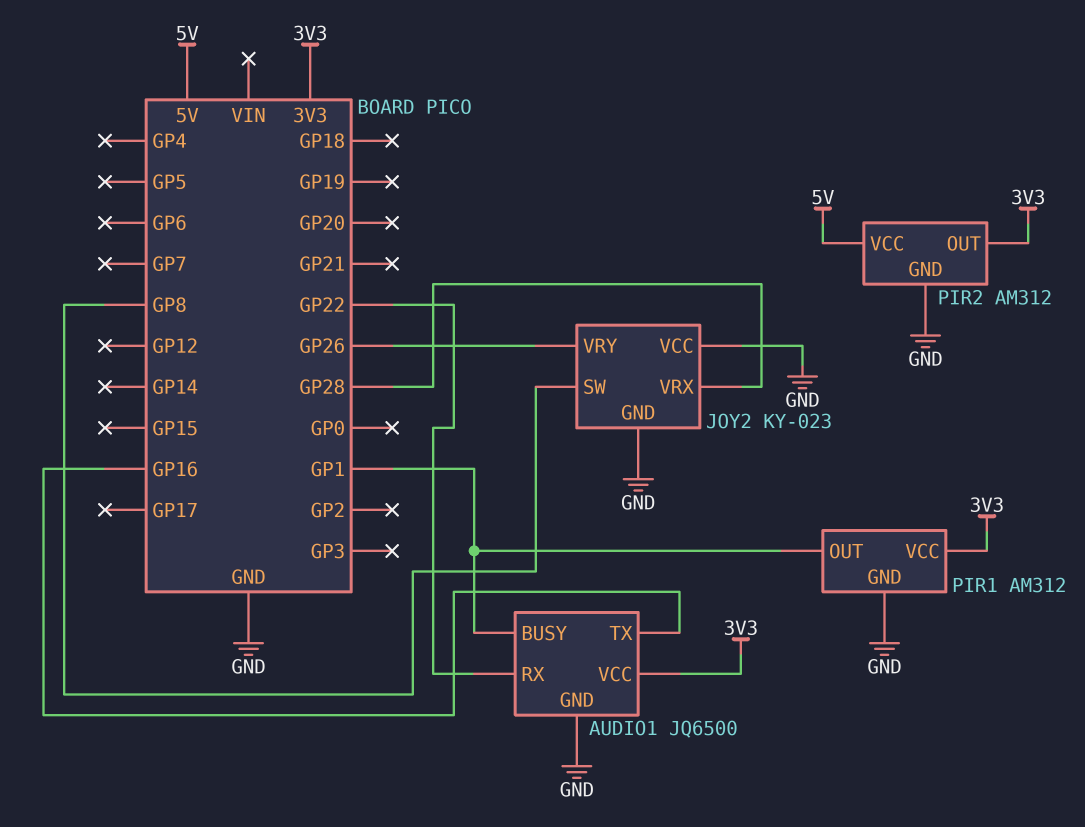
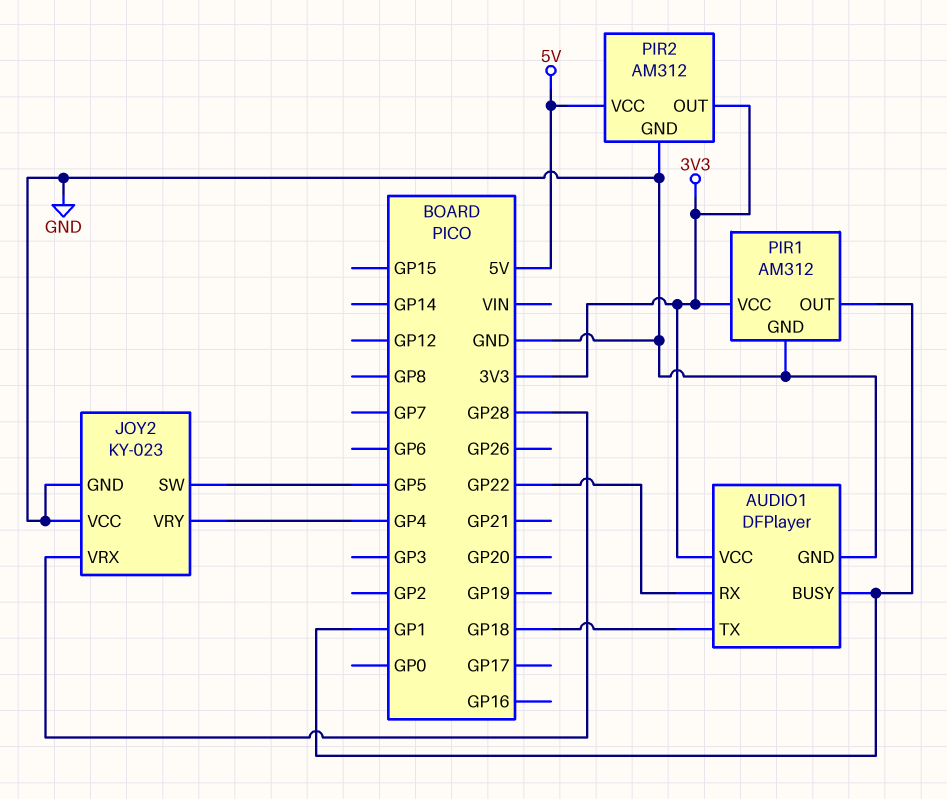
AUDIO1: JQ6500 -> DFPlayer
AUDIO1 pin TX: GP16 -> GP18
JOY2 pin SW: GP8 -> GP5
JOY2 pin VRY: GP26 -> GP4

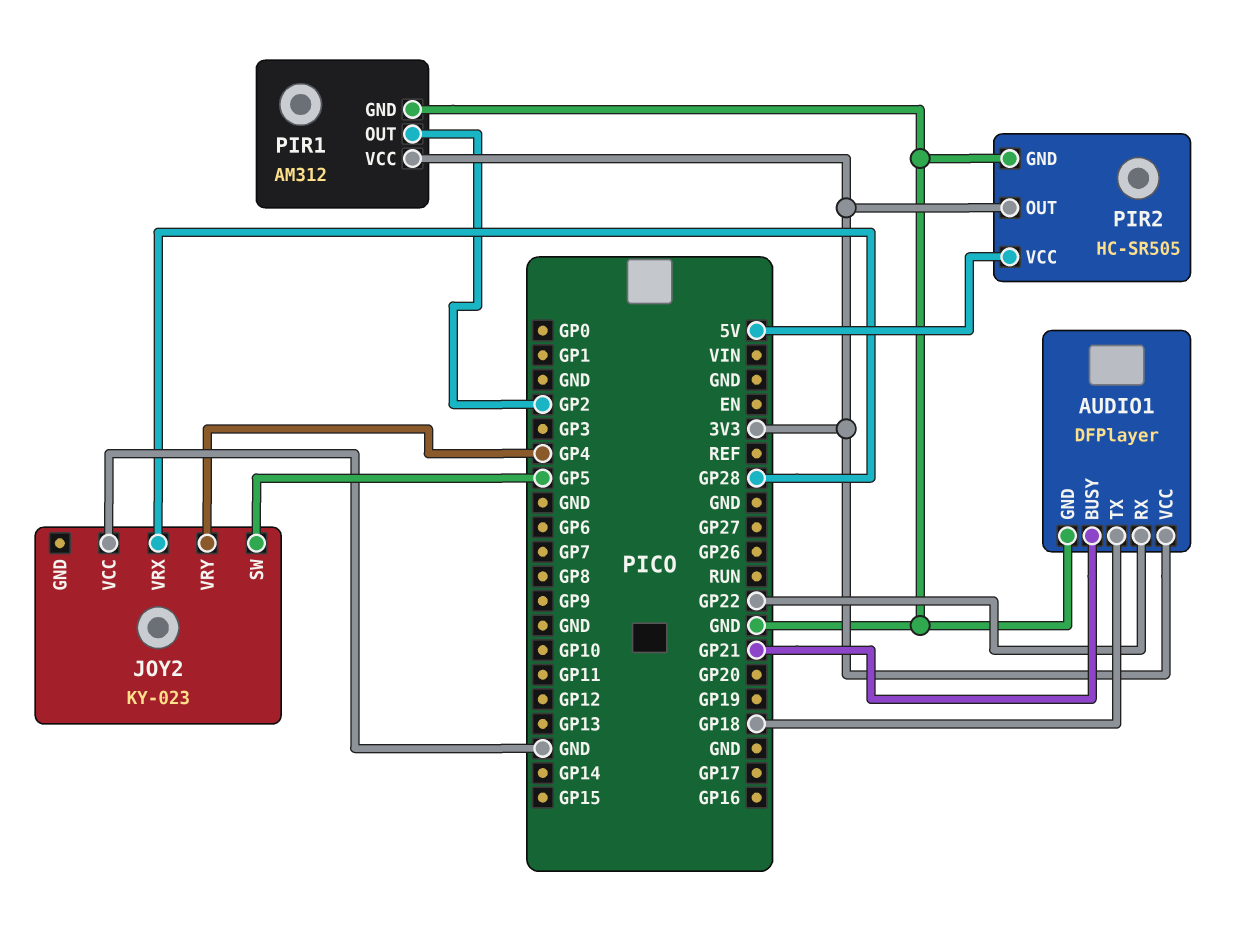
AUDIO1 pin BUSY: GP1 -> GP21
JOY2 pin GND: GND -> none
PIR1 pin OUT: GP1 -> GP2
PIR2: AM312 -> HC-SR505

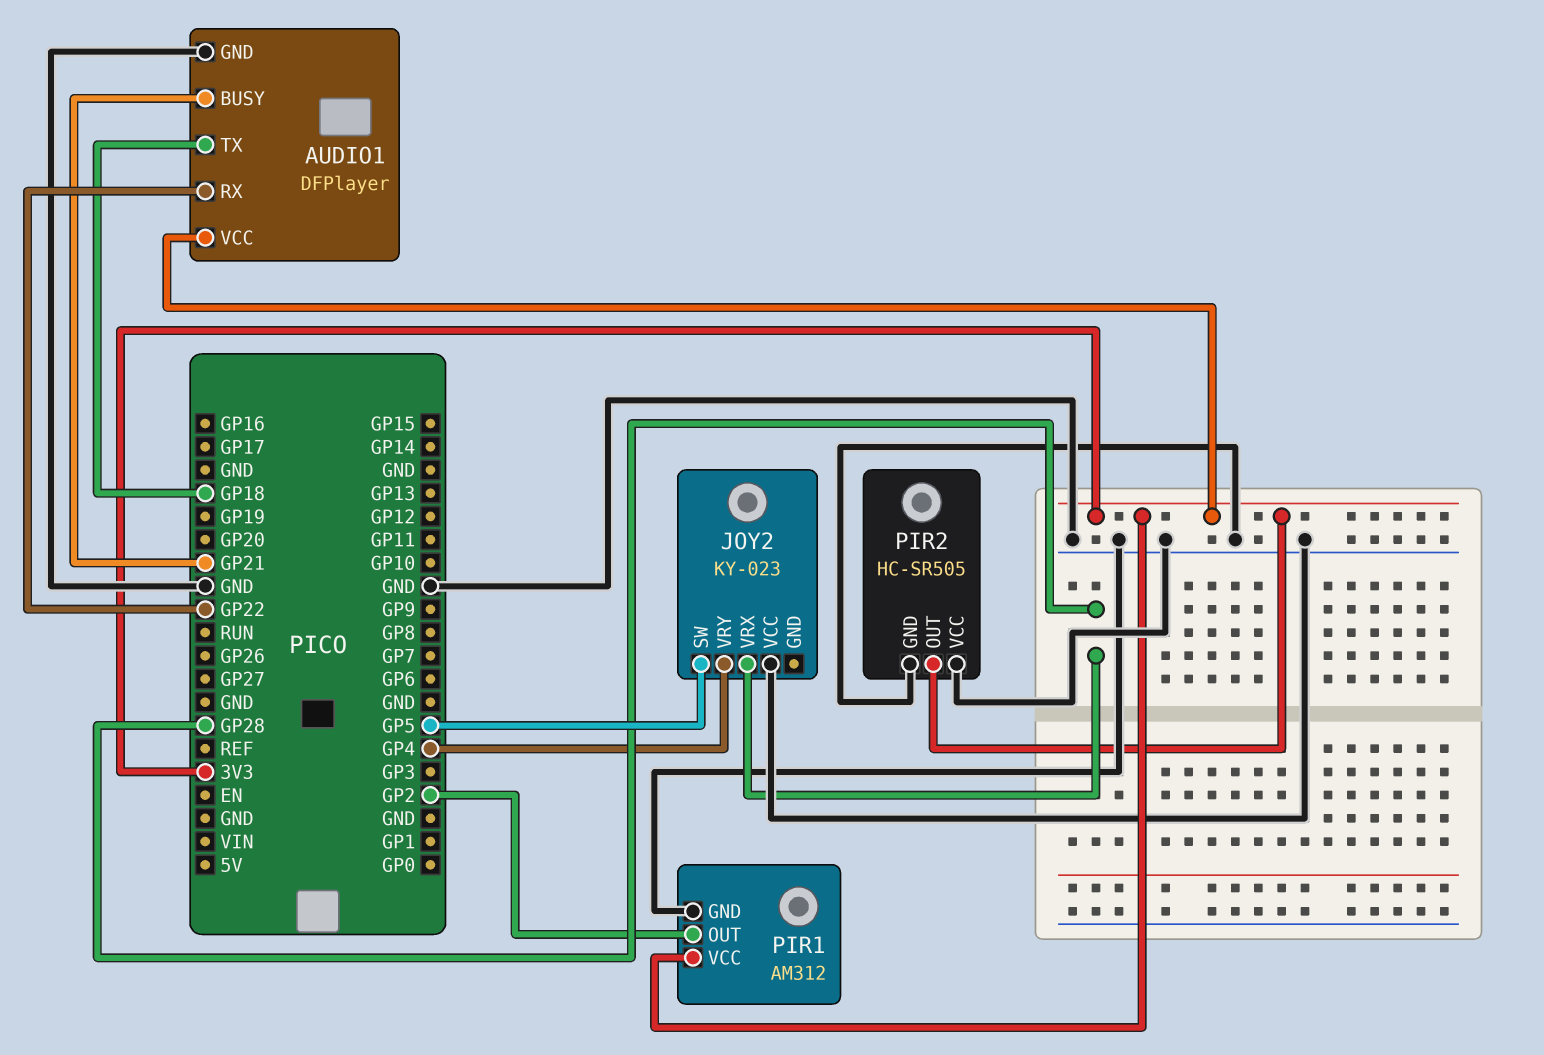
PIR2 pin VCC: 5V -> GND

